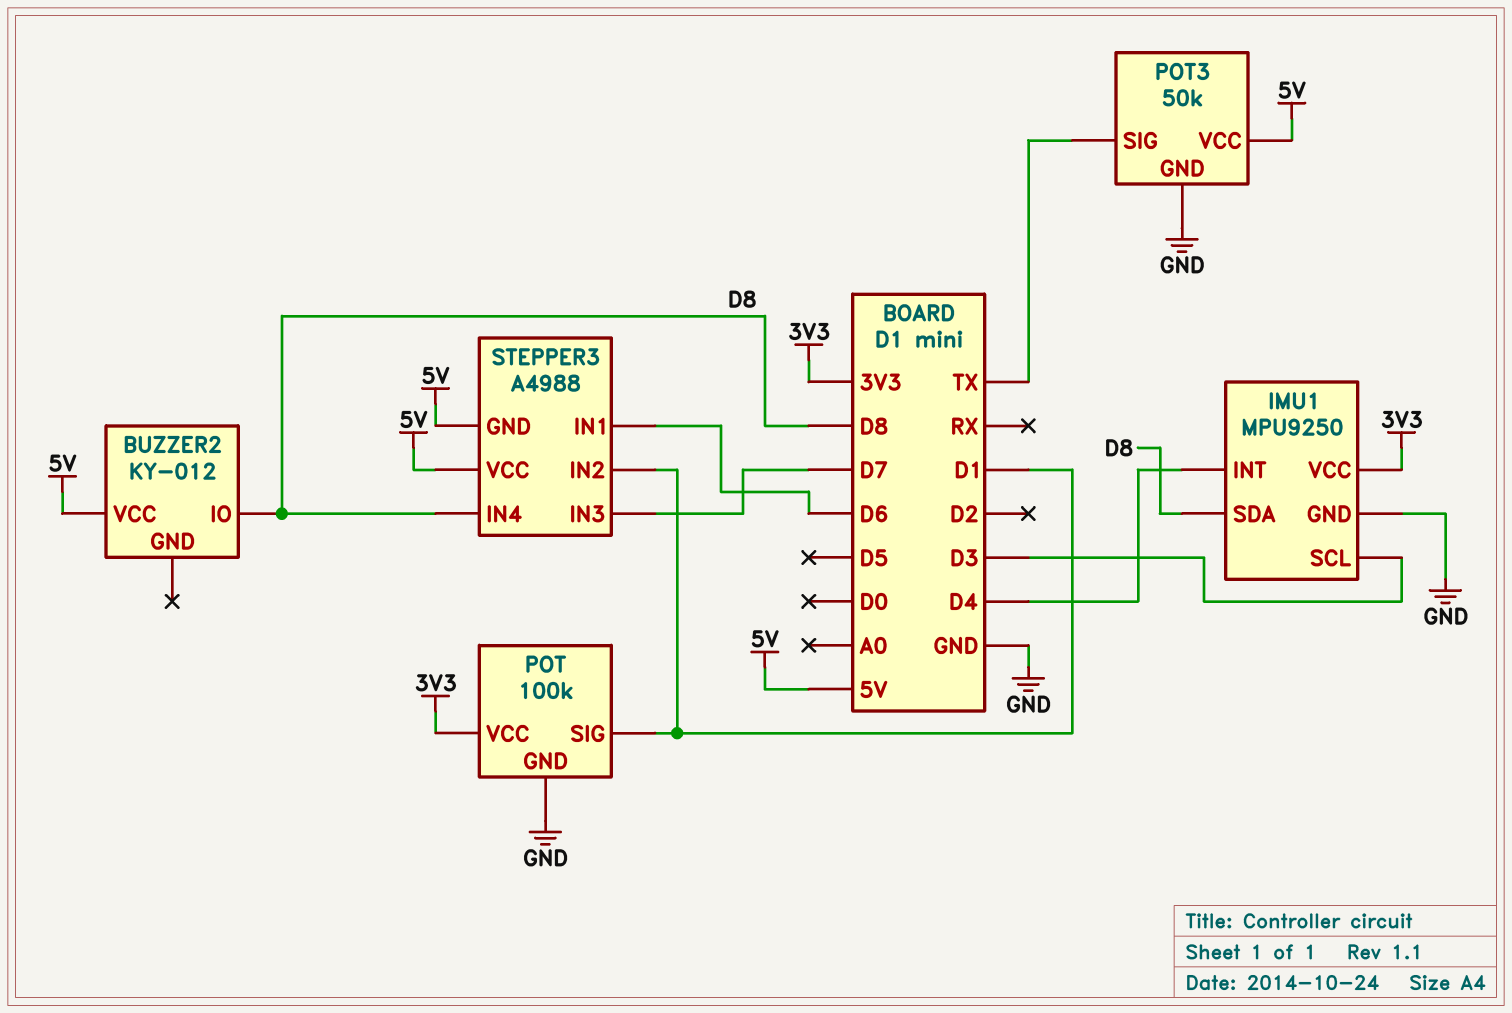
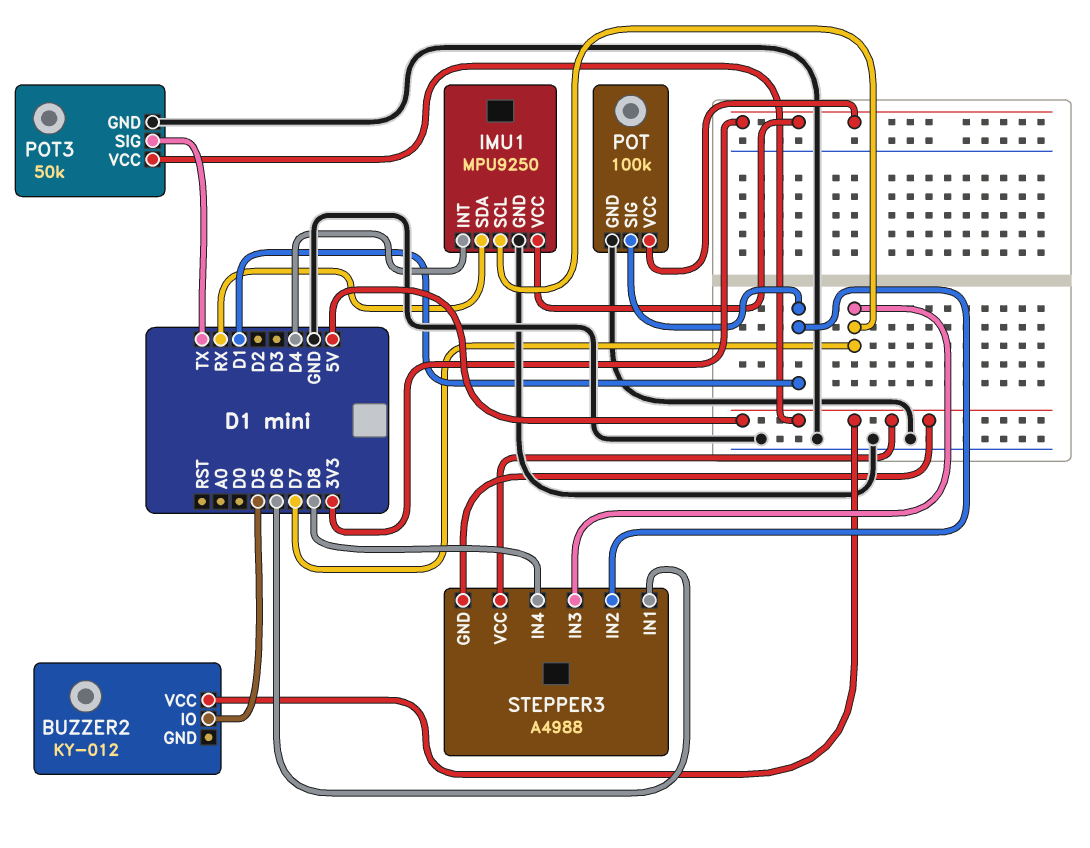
BUZZER2 pin IO: D8 -> D5
IMU1 pin SCL: D3 -> D7
IMU1 pin SDA: D8 -> RX

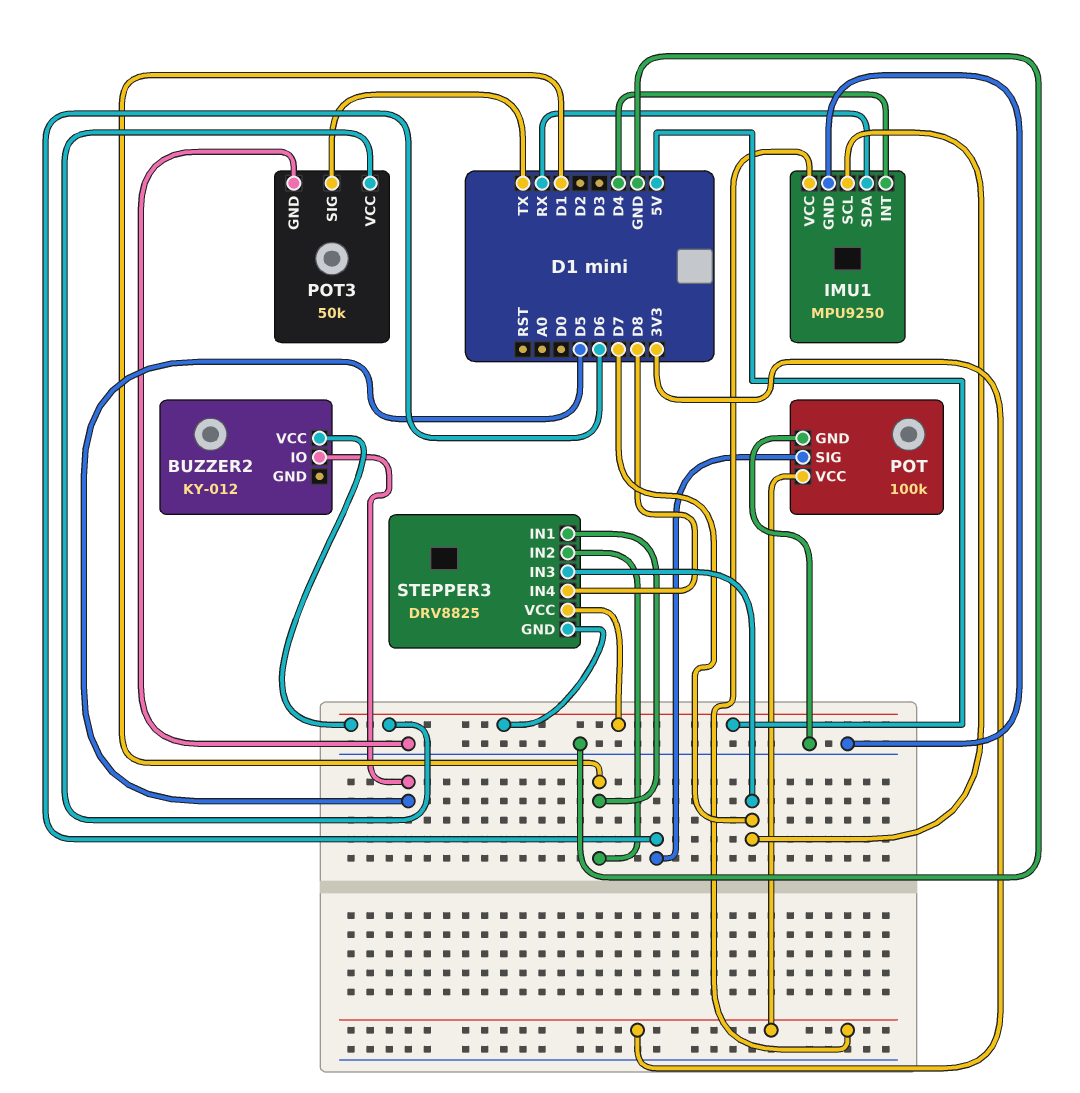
POT pin SIG: D1 -> D6
STEPPER3: A4988 -> DRV8825
STEPPER3 pin IN1: D6 -> D1

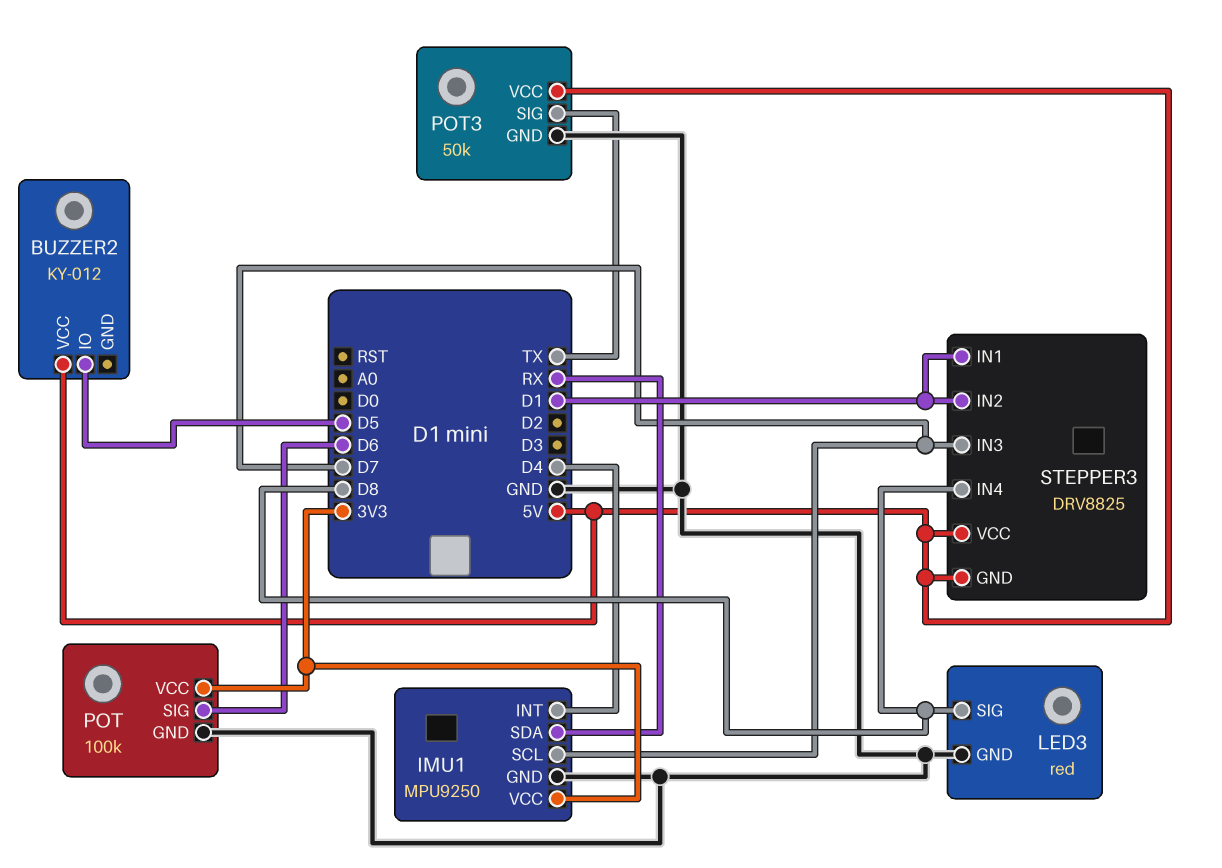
LED3: none -> red
LED3 pin GND: none -> GND
LED3 pin SIG: none -> D8

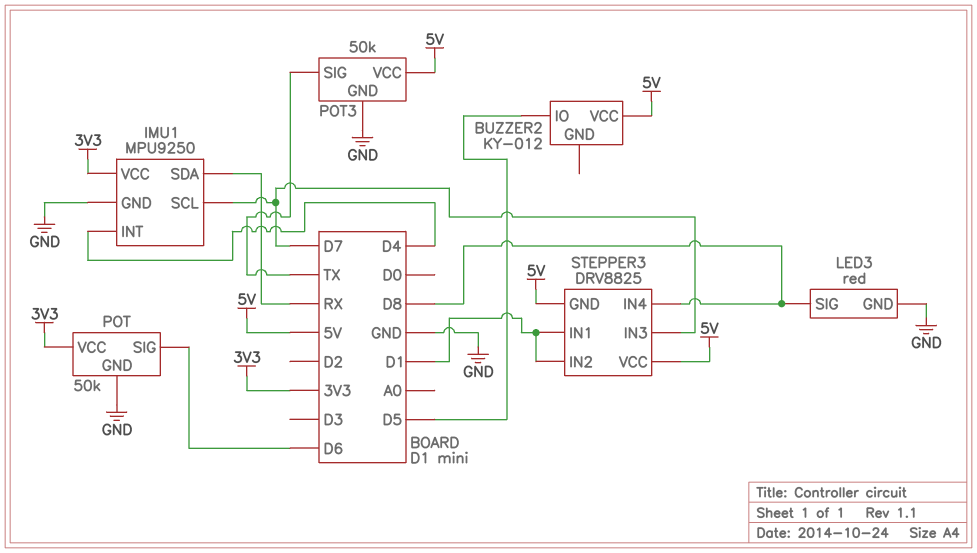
POT: 100k -> 50k

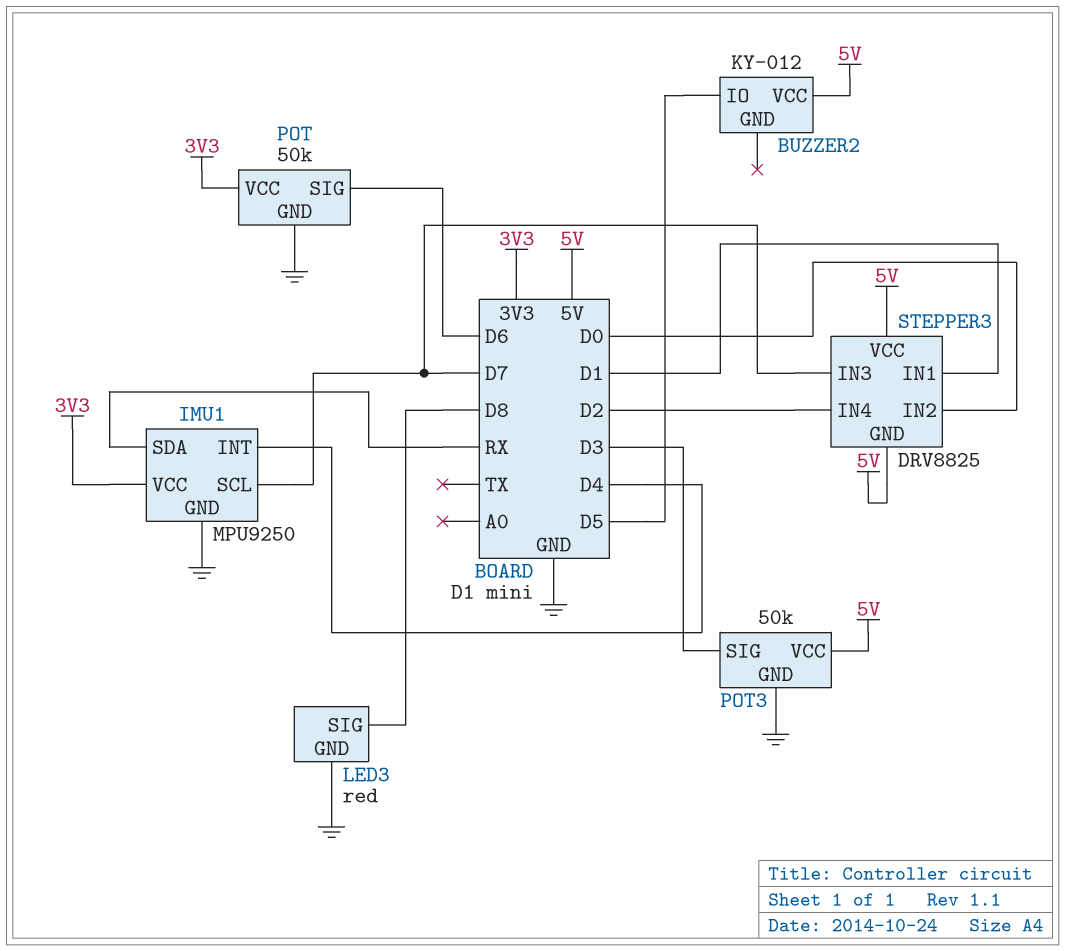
POT3 pin SIG: TX -> D3
STEPPER3 pin IN2: D1 -> D0
STEPPER3 pin IN4: D8 -> D2

